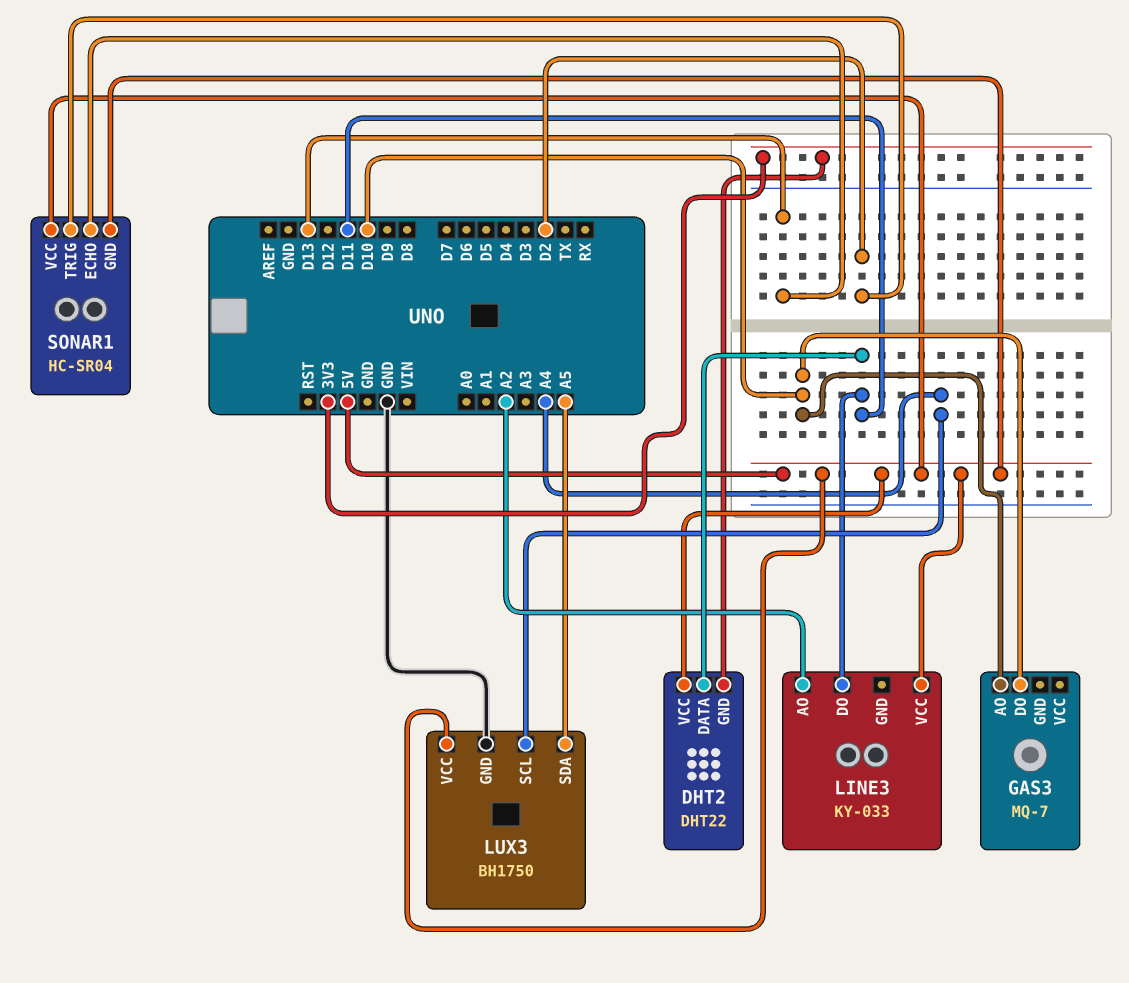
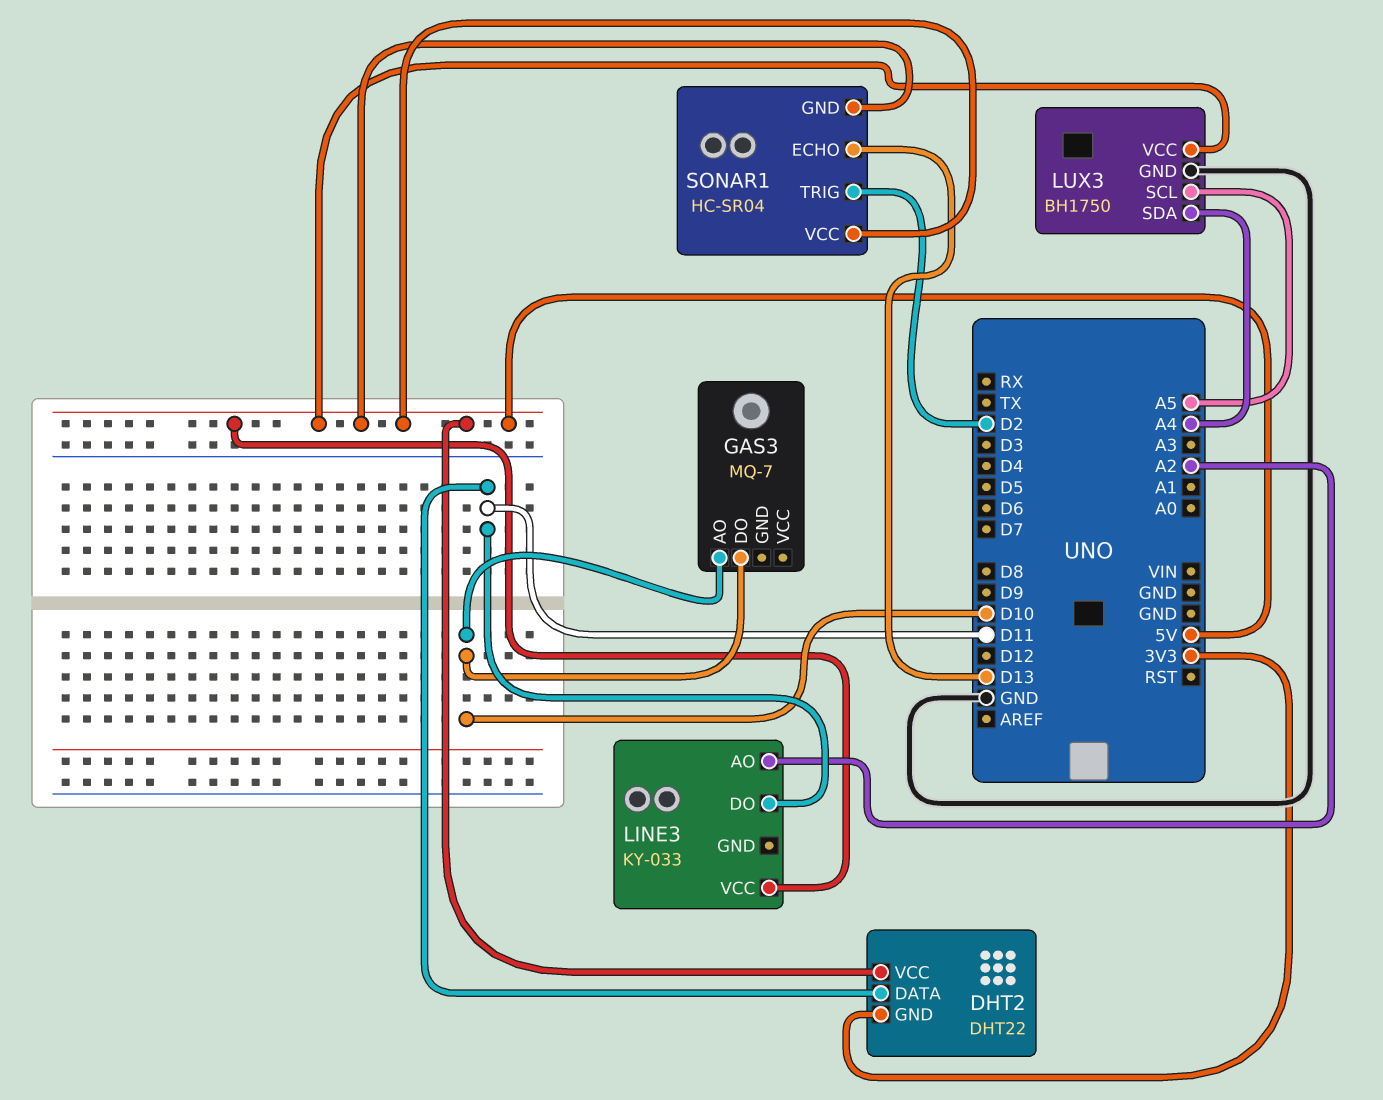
LUX3 pin SCL: A4 -> A5
LUX3 pin SDA: A5 -> A4

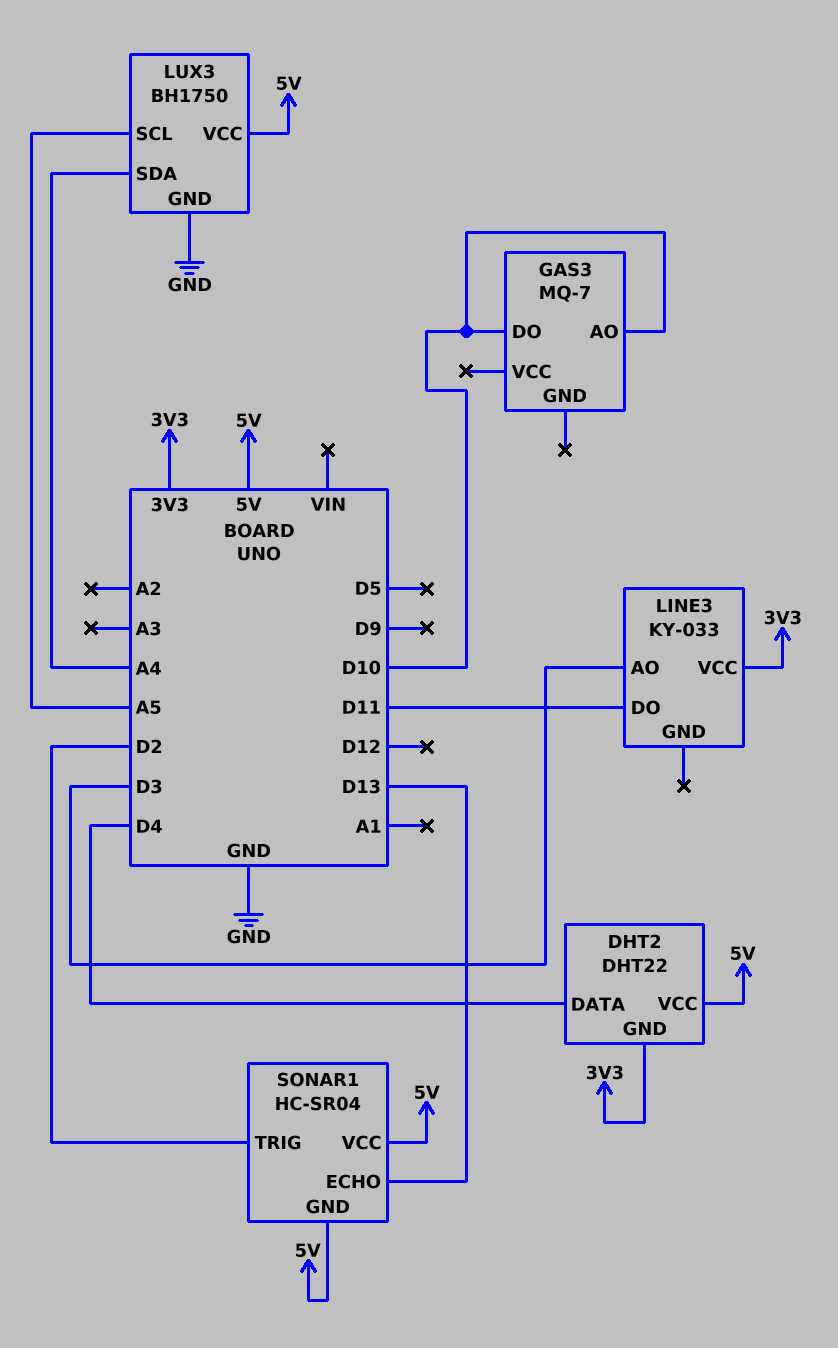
DHT2 pin DATA: D11 -> D4
LINE3 pin AO: A2 -> D3
LINE3 pin VCC: 5V -> 3V3

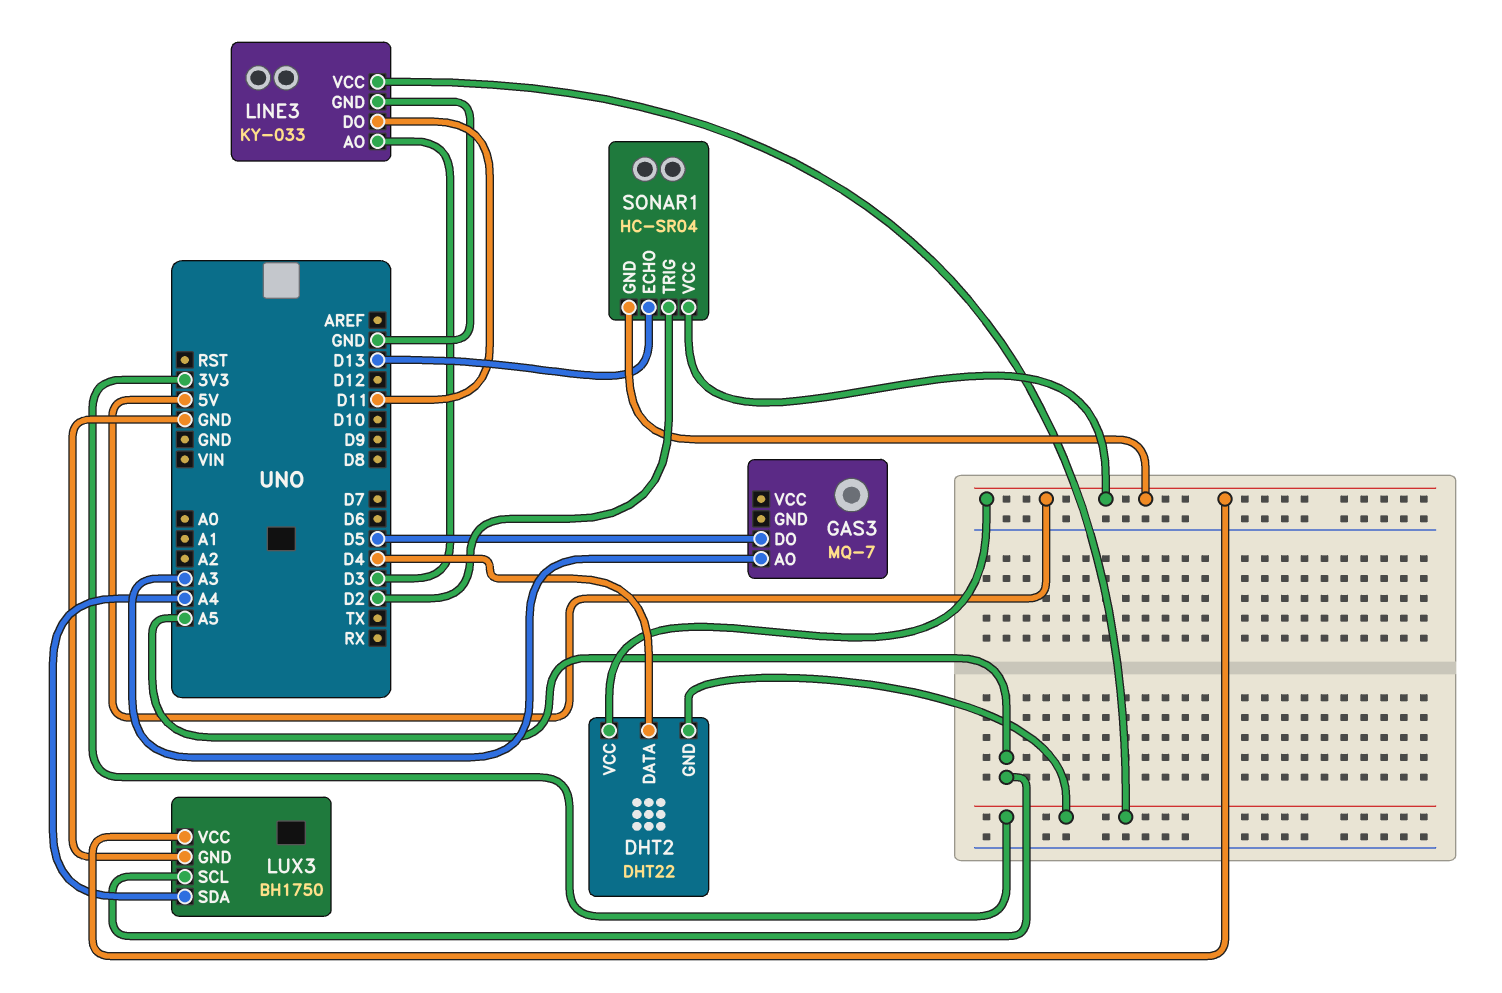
GAS3 pin AO: D10 -> A3
GAS3 pin DO: D10 -> D5
LINE3 pin GND: none -> GND

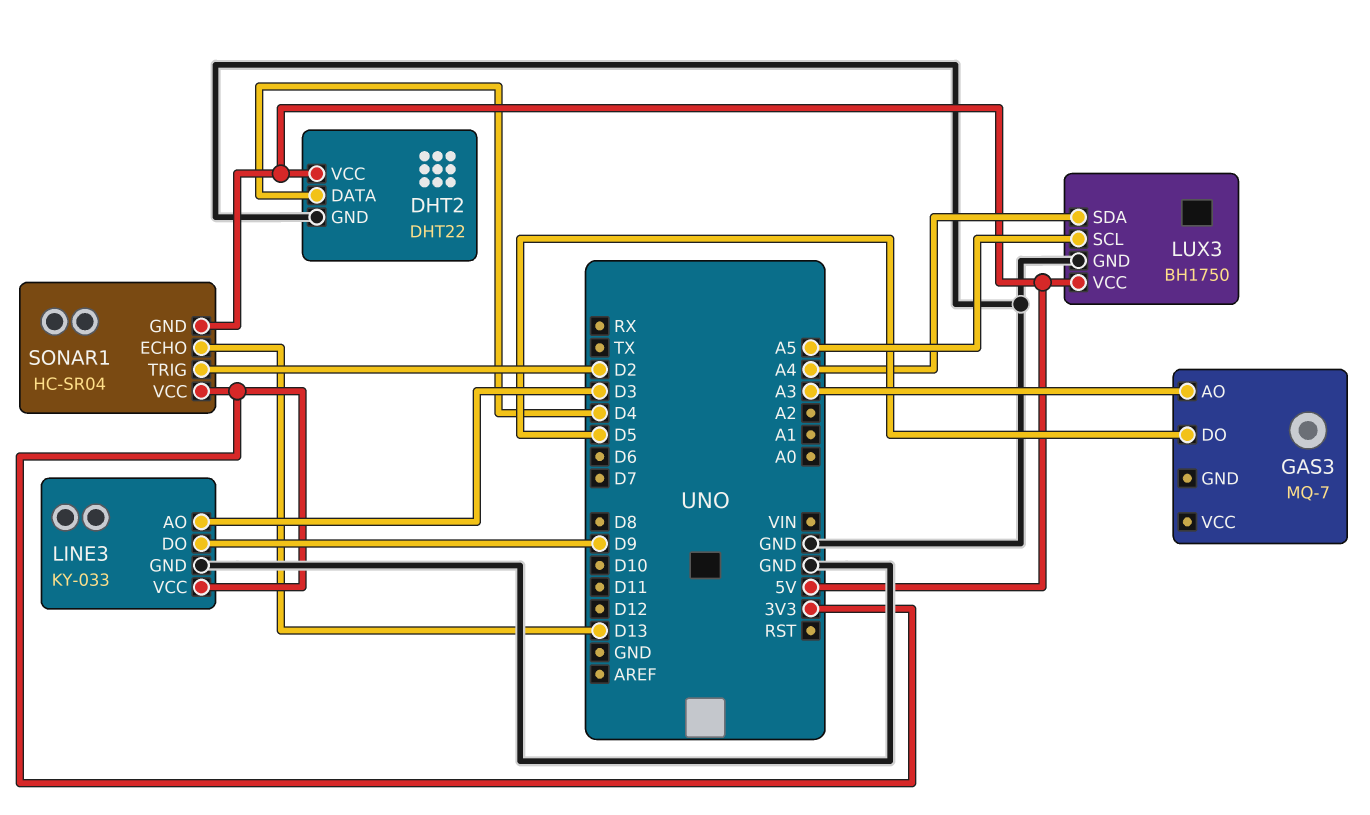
DHT2 pin GND: 3V3 -> GND
LINE3 pin DO: D11 -> D9
SONAR1 pin VCC: 5V -> 3V3

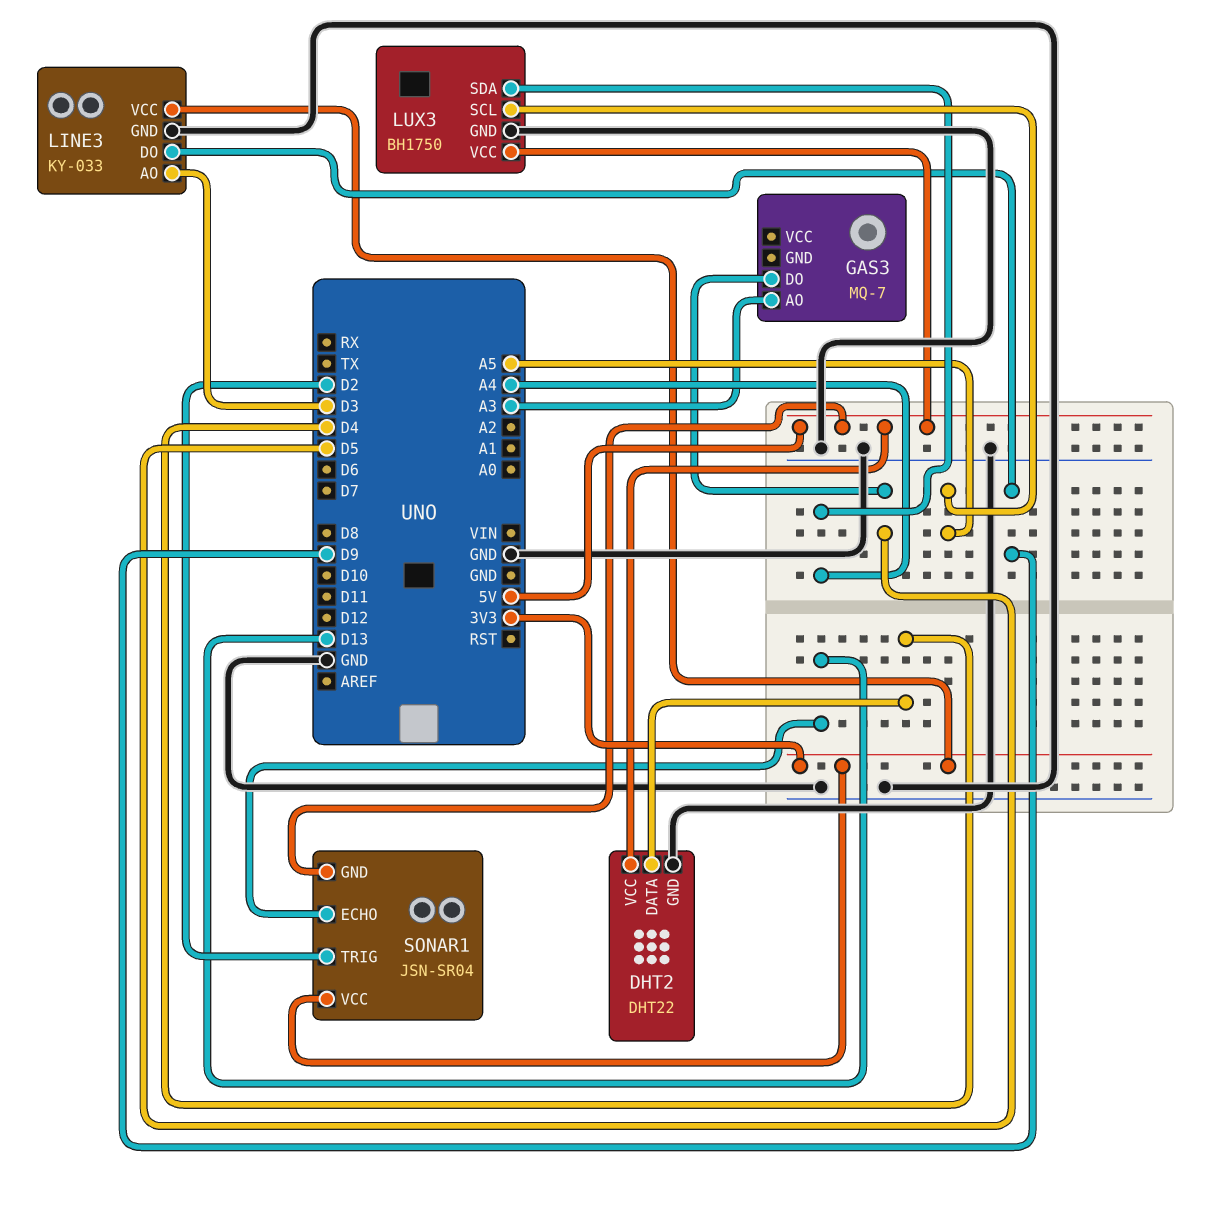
SONAR1: HC-SR04 -> JSN-SR04

